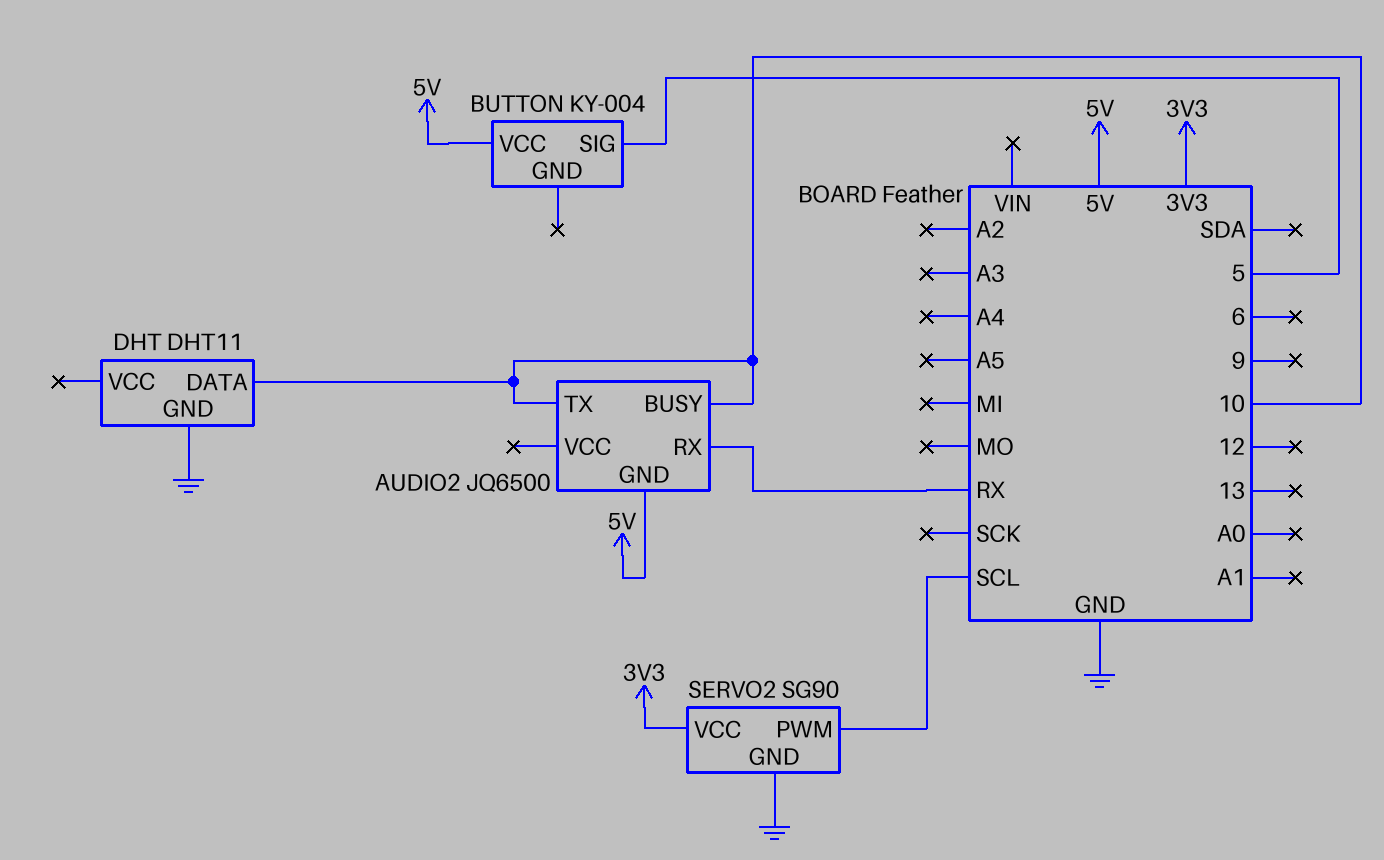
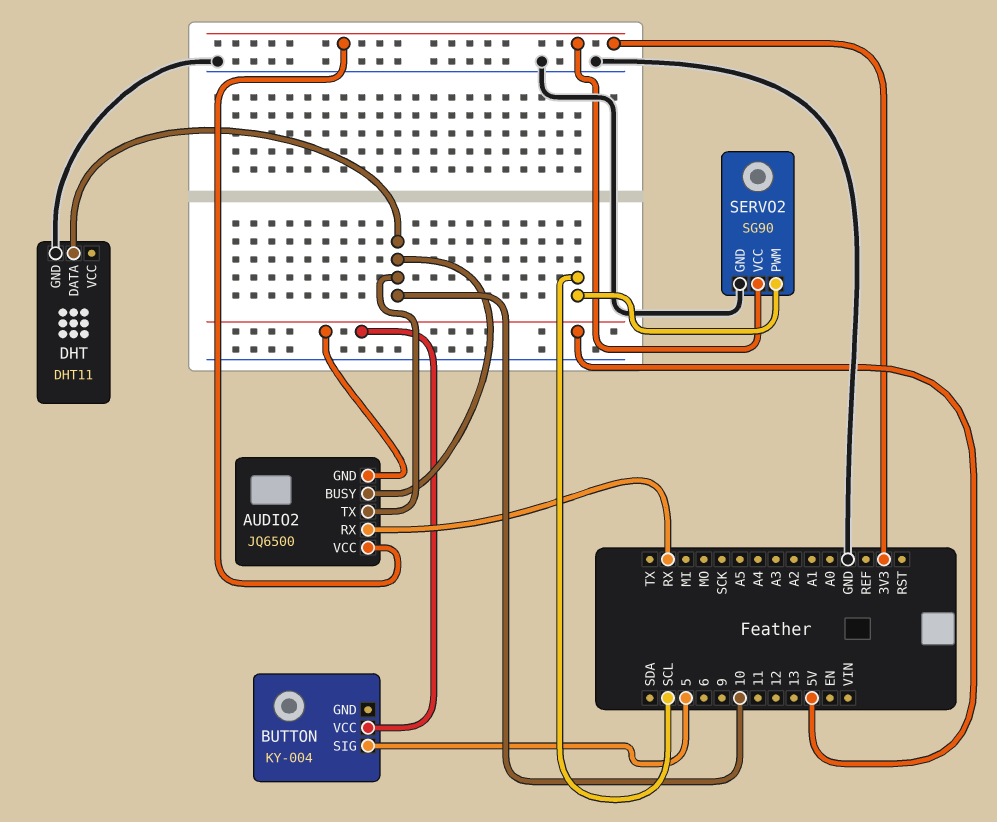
AUDIO2 pin VCC: none -> 3V3

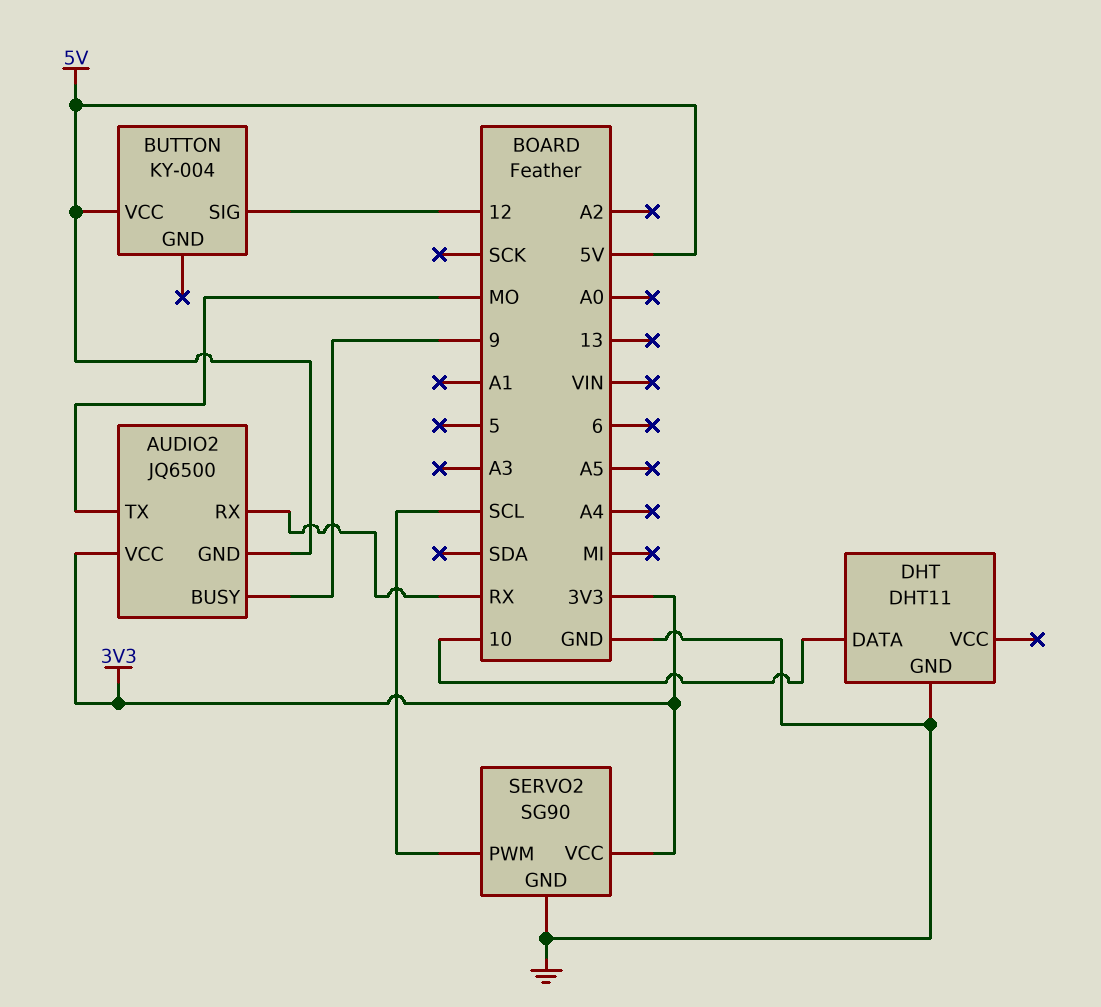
AUDIO2 pin BUSY: 10 -> 9
AUDIO2 pin TX: 10 -> MO
BUTTON pin SIG: 5 -> 12

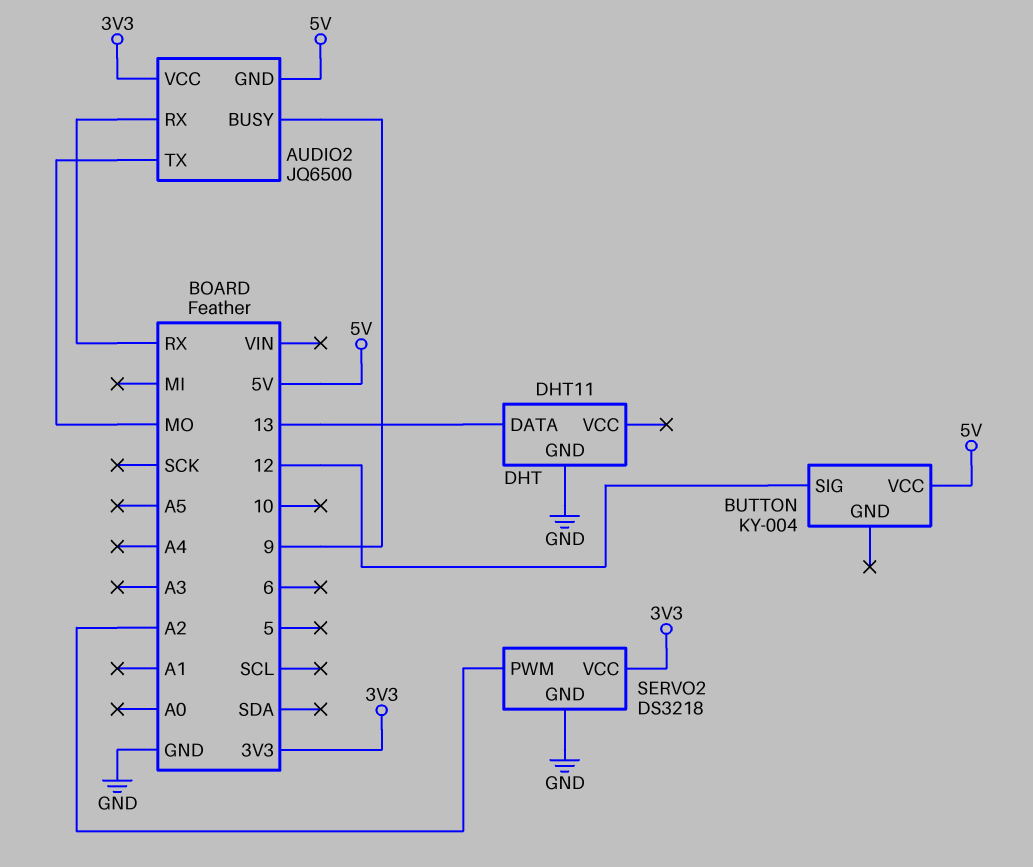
DHT pin DATA: 10 -> 13
SERVO2: SG90 -> DS3218
SERVO2 pin PWM: SCL -> A2

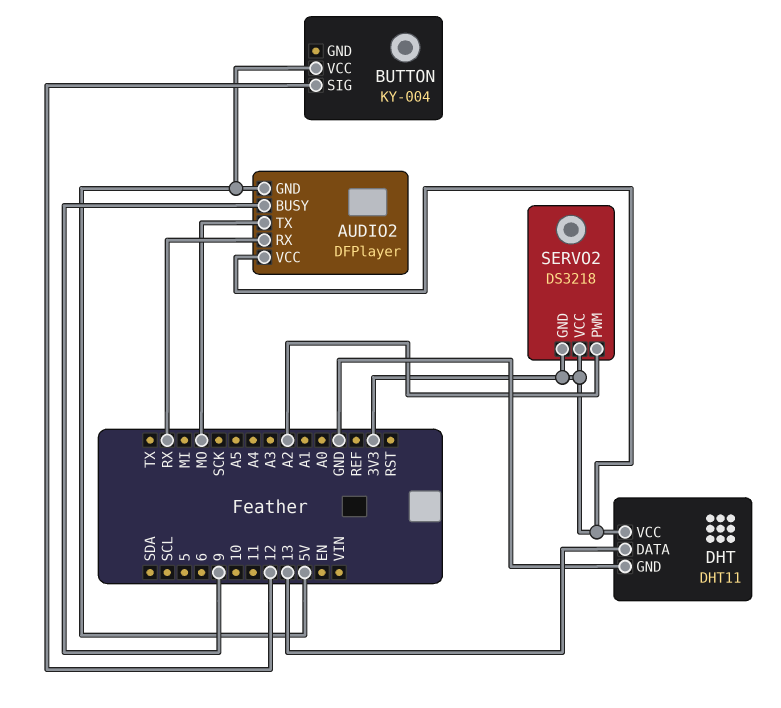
AUDIO2: JQ6500 -> DFPlayer
DHT pin VCC: none -> 3V3
SERVO2 pin GND: GND -> 3V3

